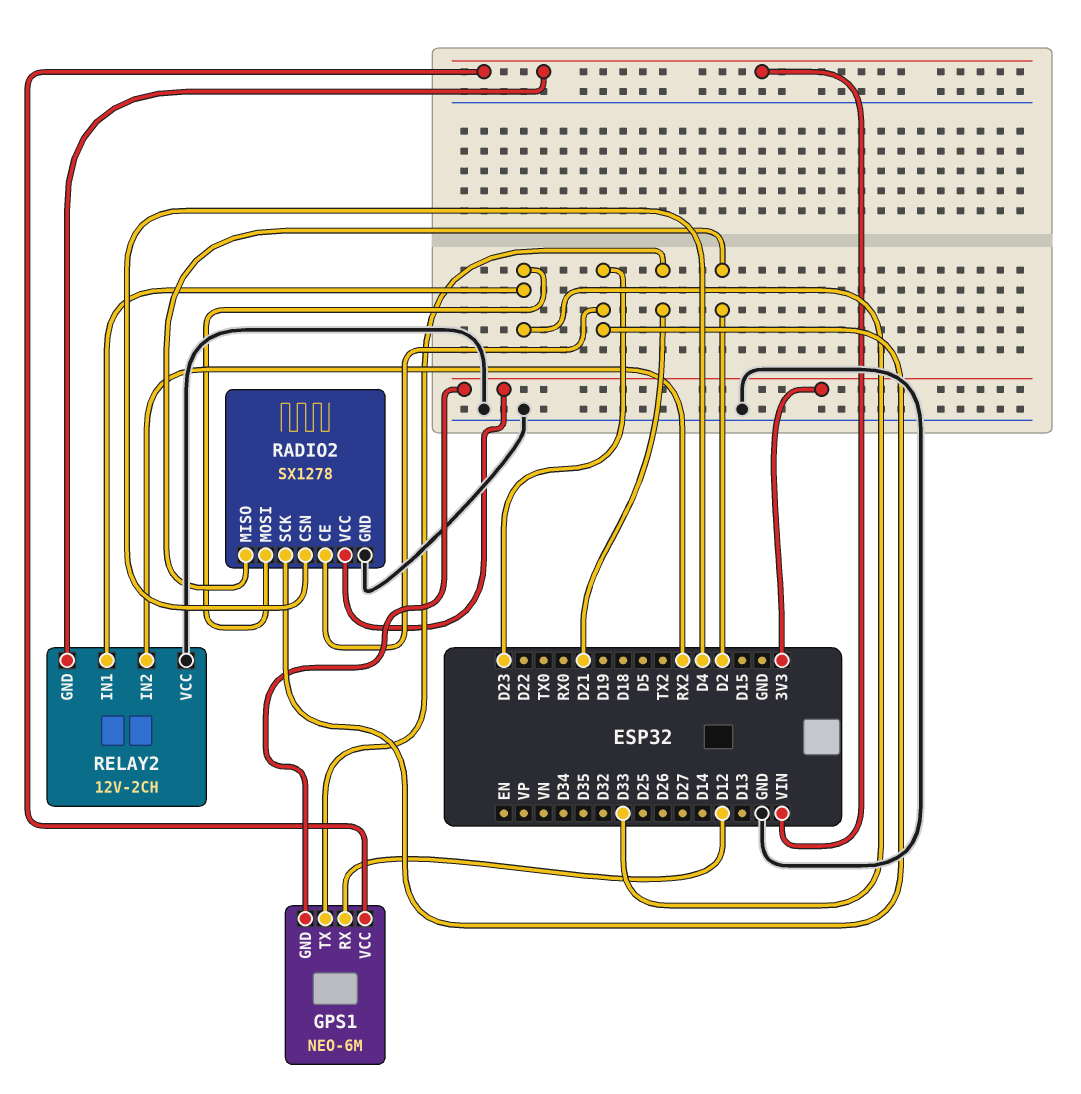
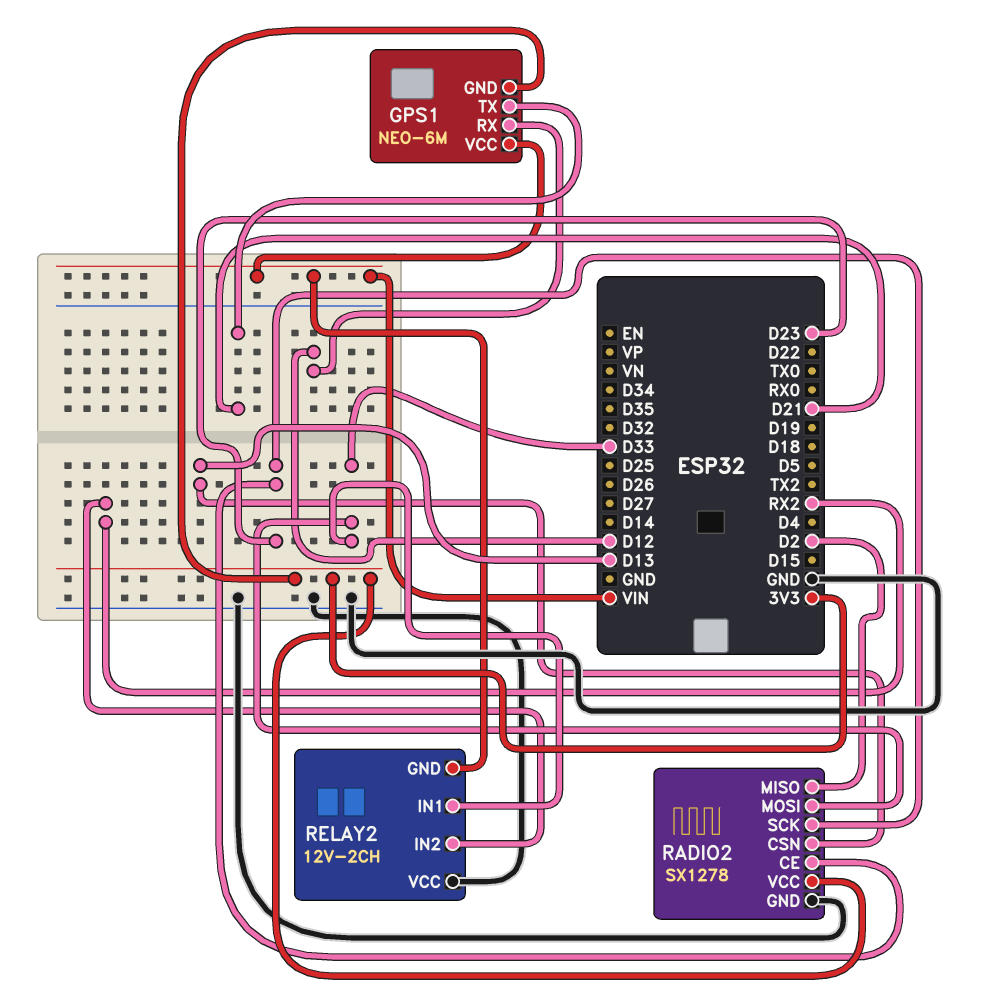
RADIO2 pin CSN: D4 -> D13

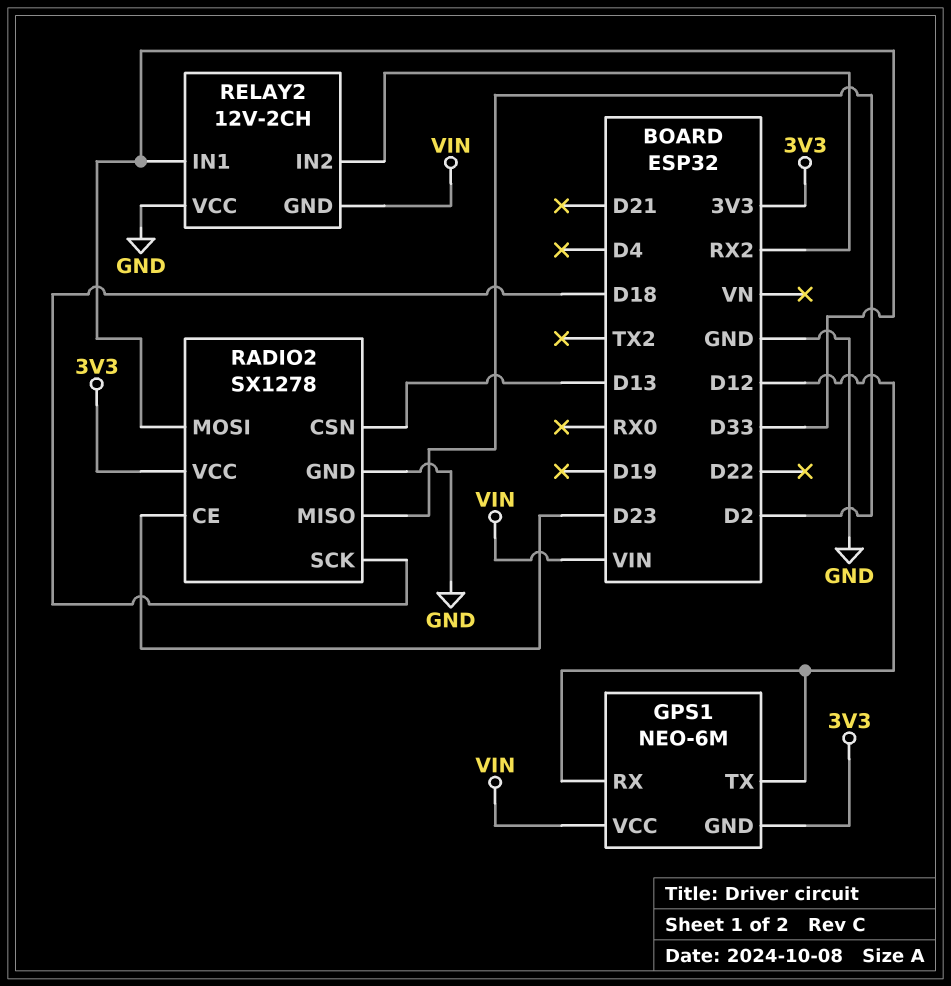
GPS1 pin TX: D21 -> D12
RADIO2 pin SCK: D23 -> D18

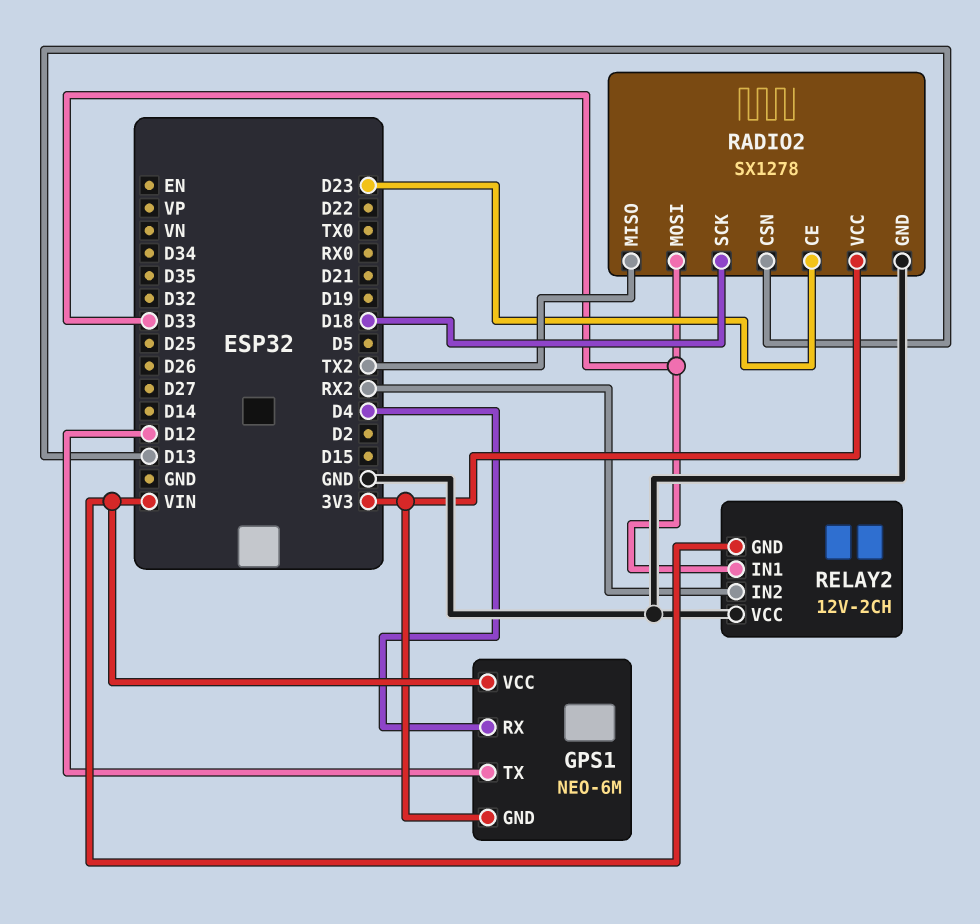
GPS1 pin RX: D12 -> D4
RADIO2 pin MISO: D2 -> TX2

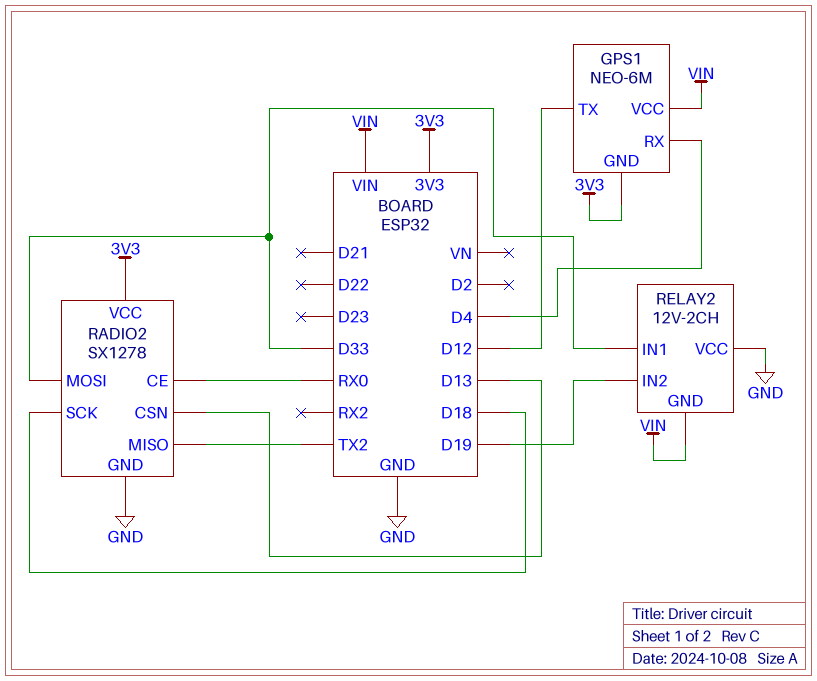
RADIO2 pin CE: D23 -> RX0
RELAY2 pin IN2: RX2 -> D19

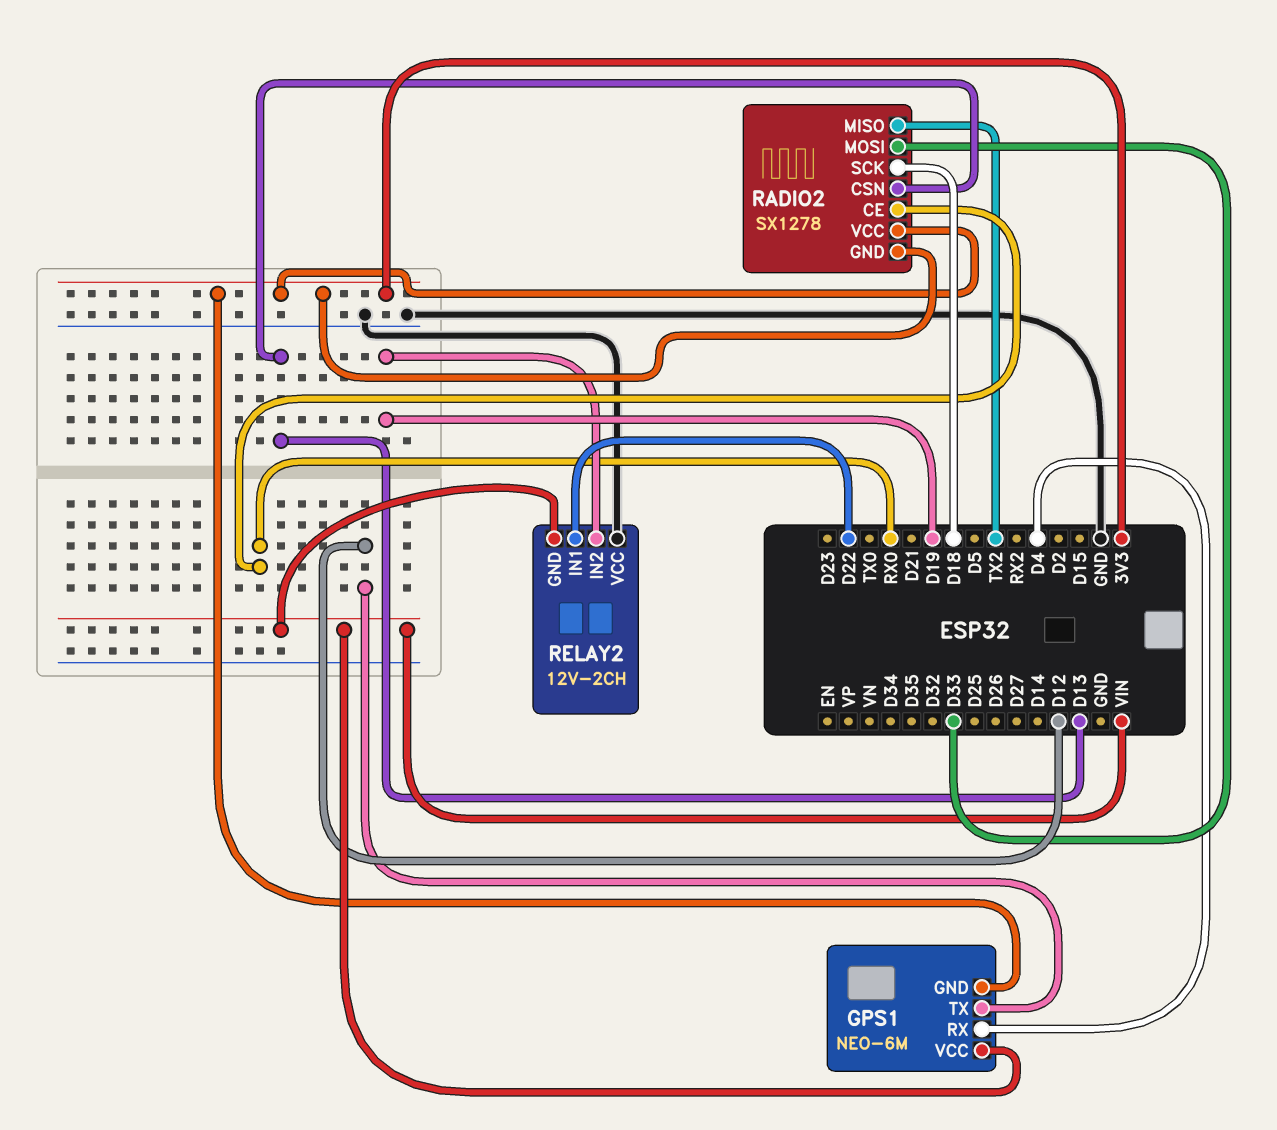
RADIO2 pin GND: GND -> 3V3
RELAY2 pin IN1: D33 -> D22

